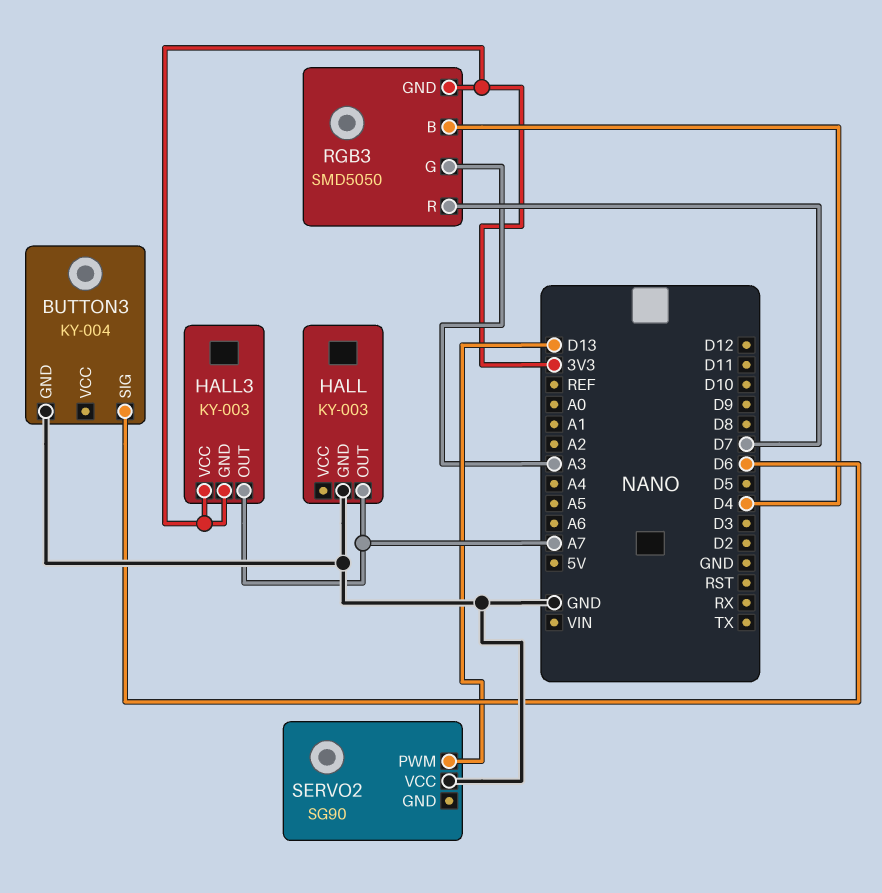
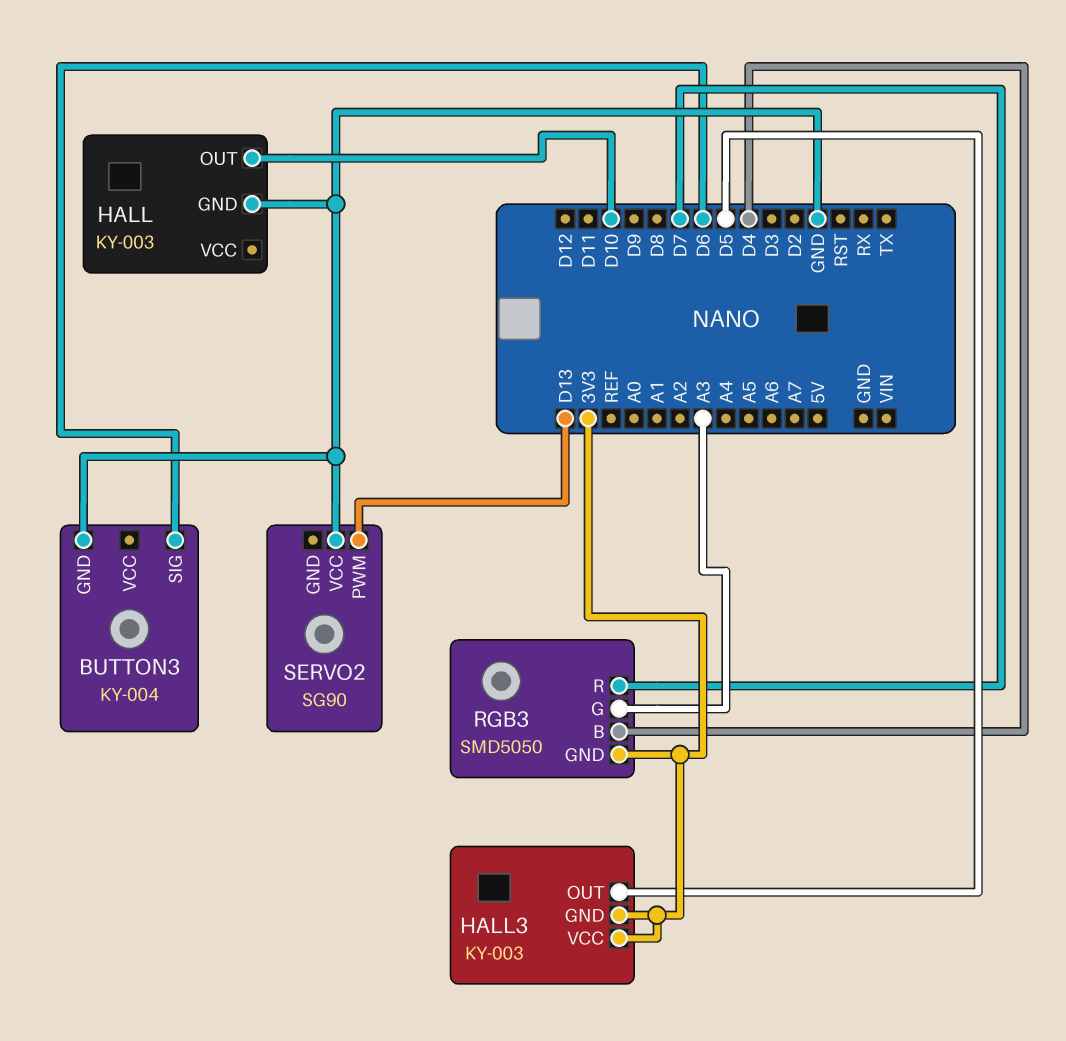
HALL pin OUT: A7 -> D10
HALL3 pin OUT: A7 -> D5

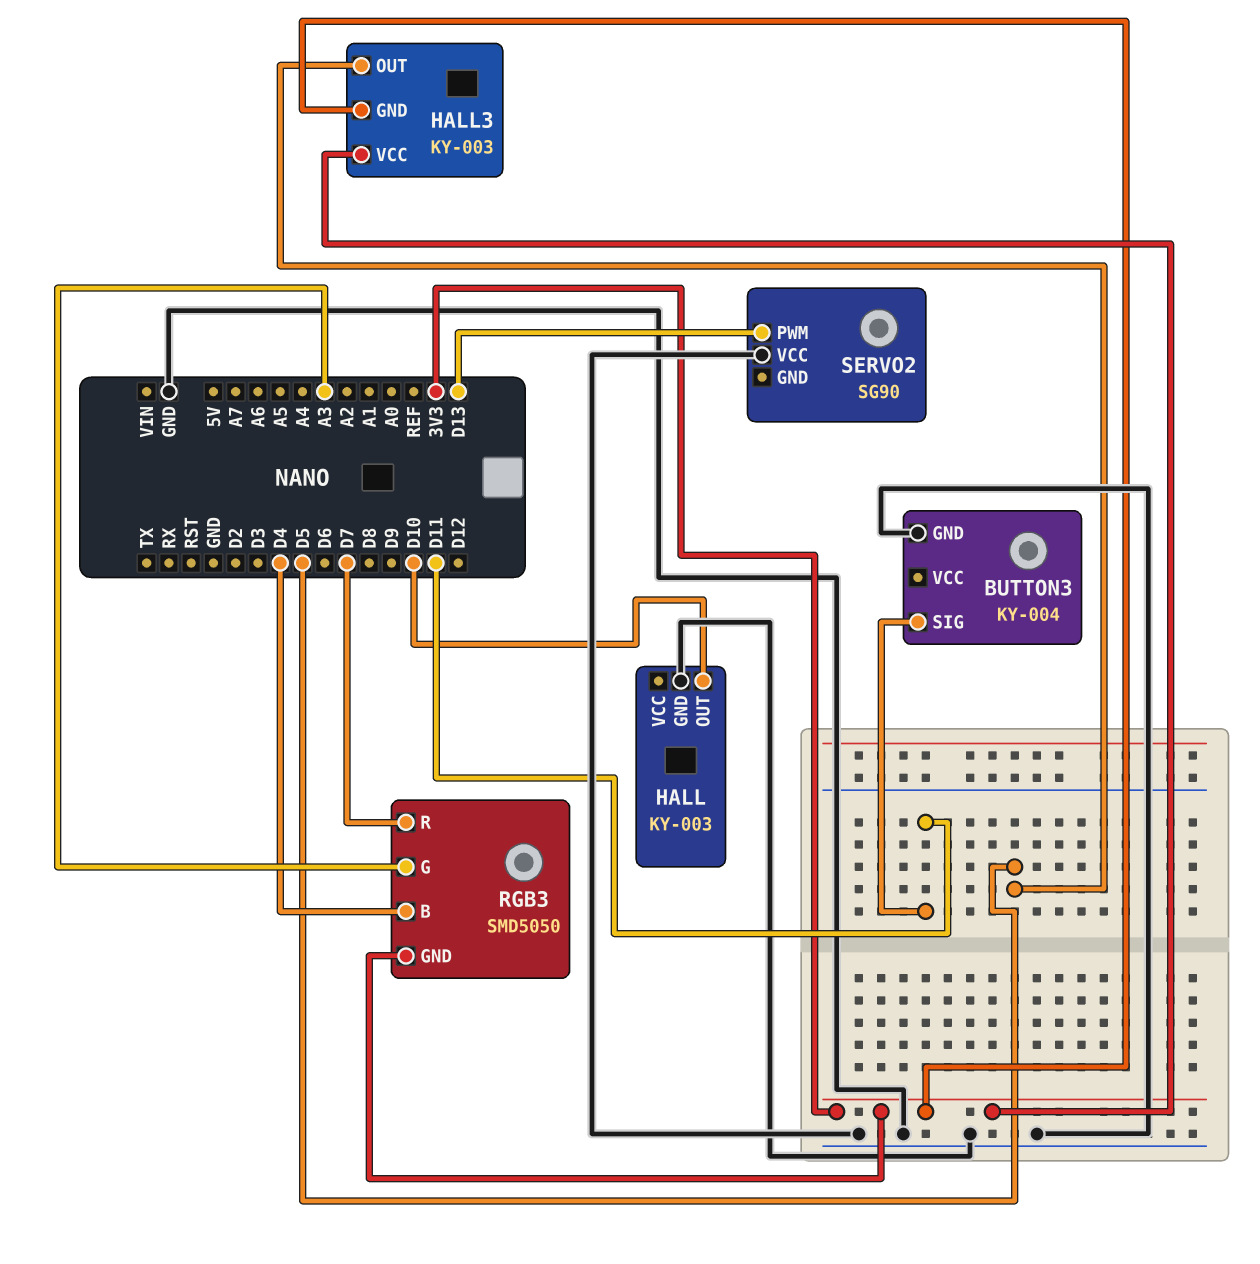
BUTTON3 pin SIG: D6 -> D11

